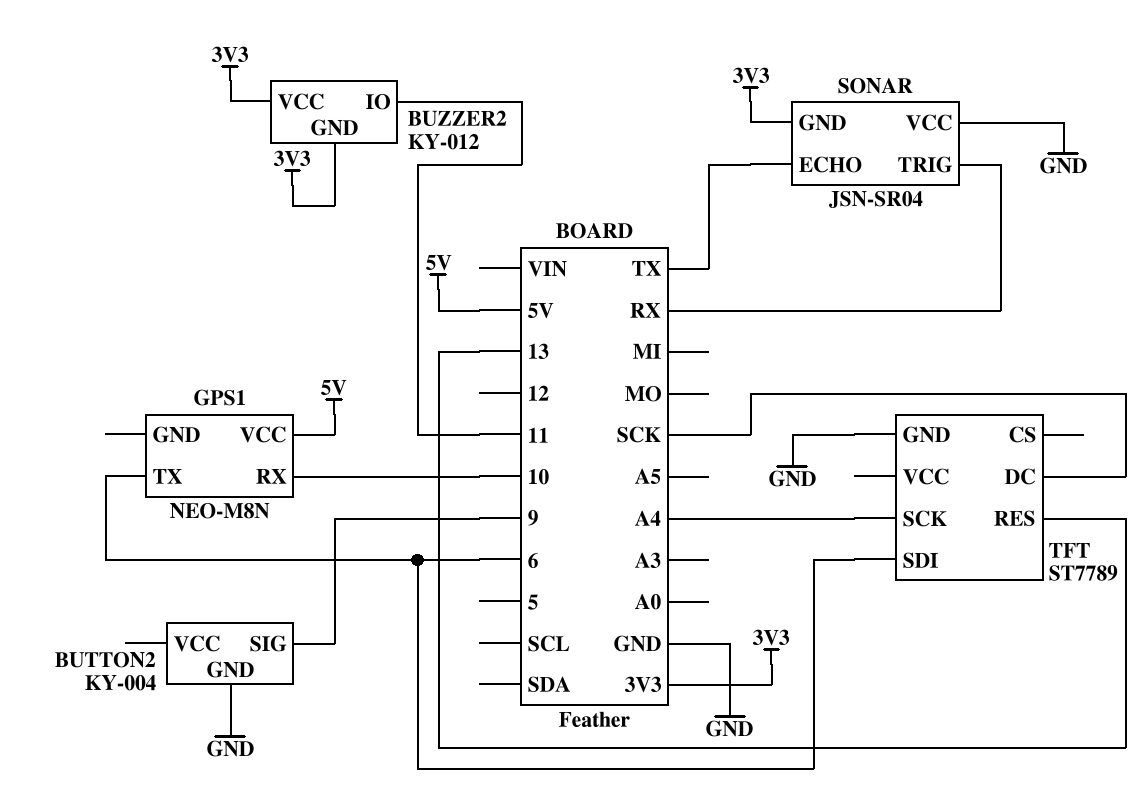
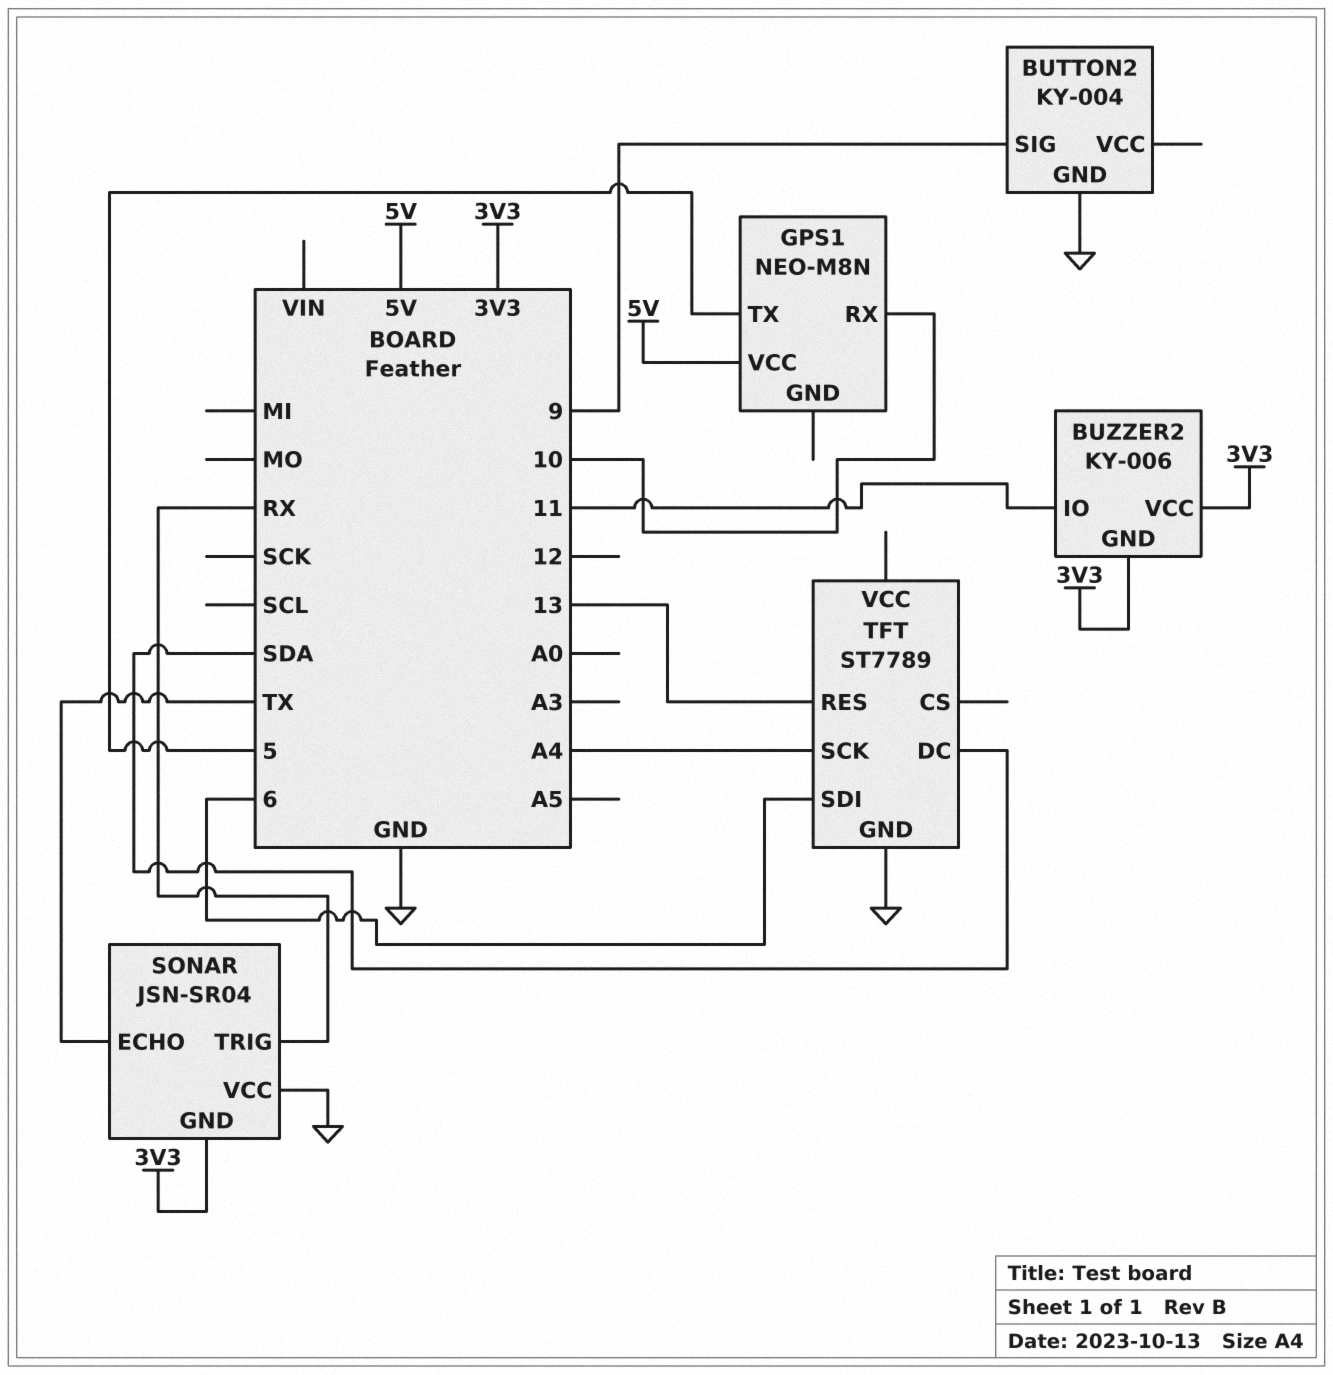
BUZZER2: KY-012 -> KY-006
GPS1 pin TX: 6 -> 5
TFT pin DC: SCK -> SDA

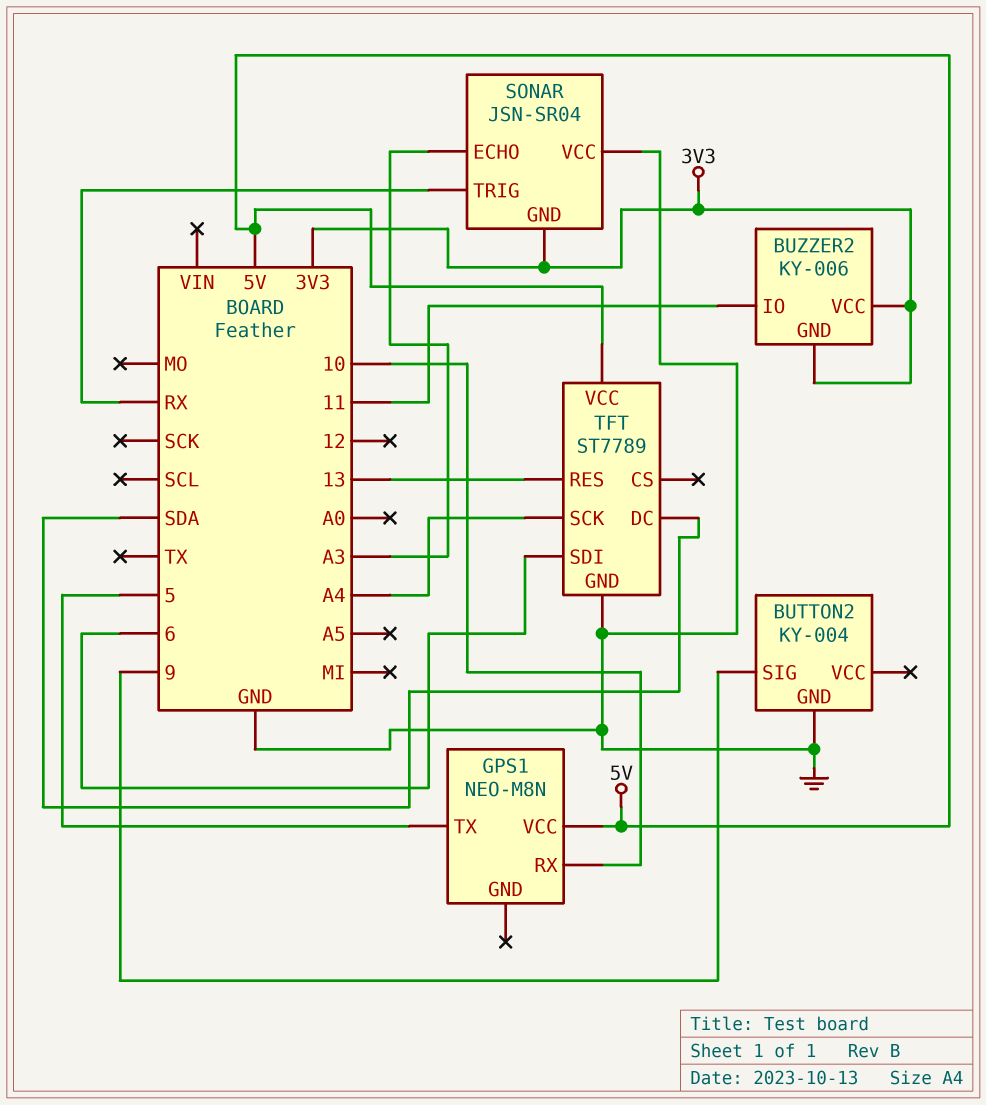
SONAR pin ECHO: TX -> A3
TFT pin VCC: none -> 5V

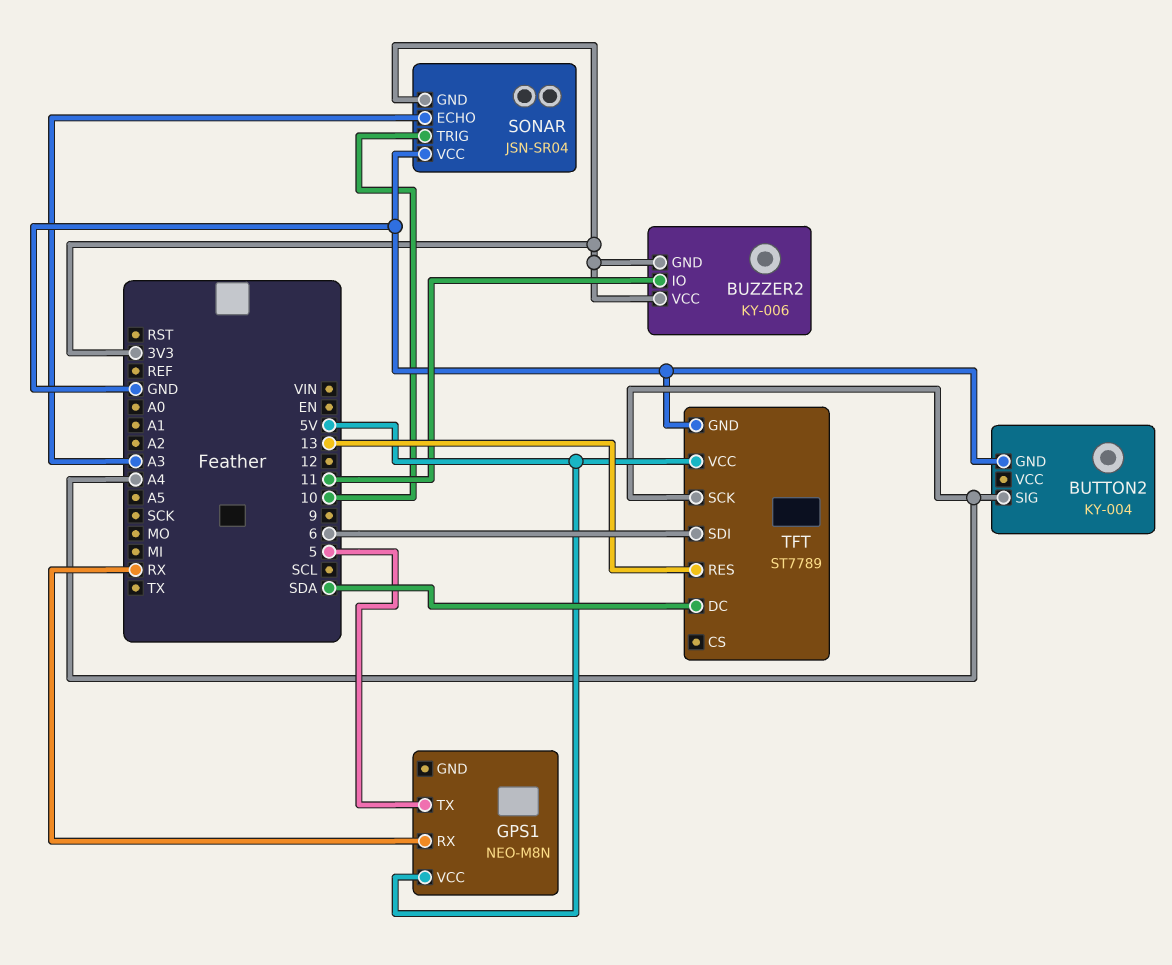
BUTTON2 pin SIG: 9 -> A4
GPS1 pin RX: 10 -> RX
SONAR pin TRIG: RX -> 10

